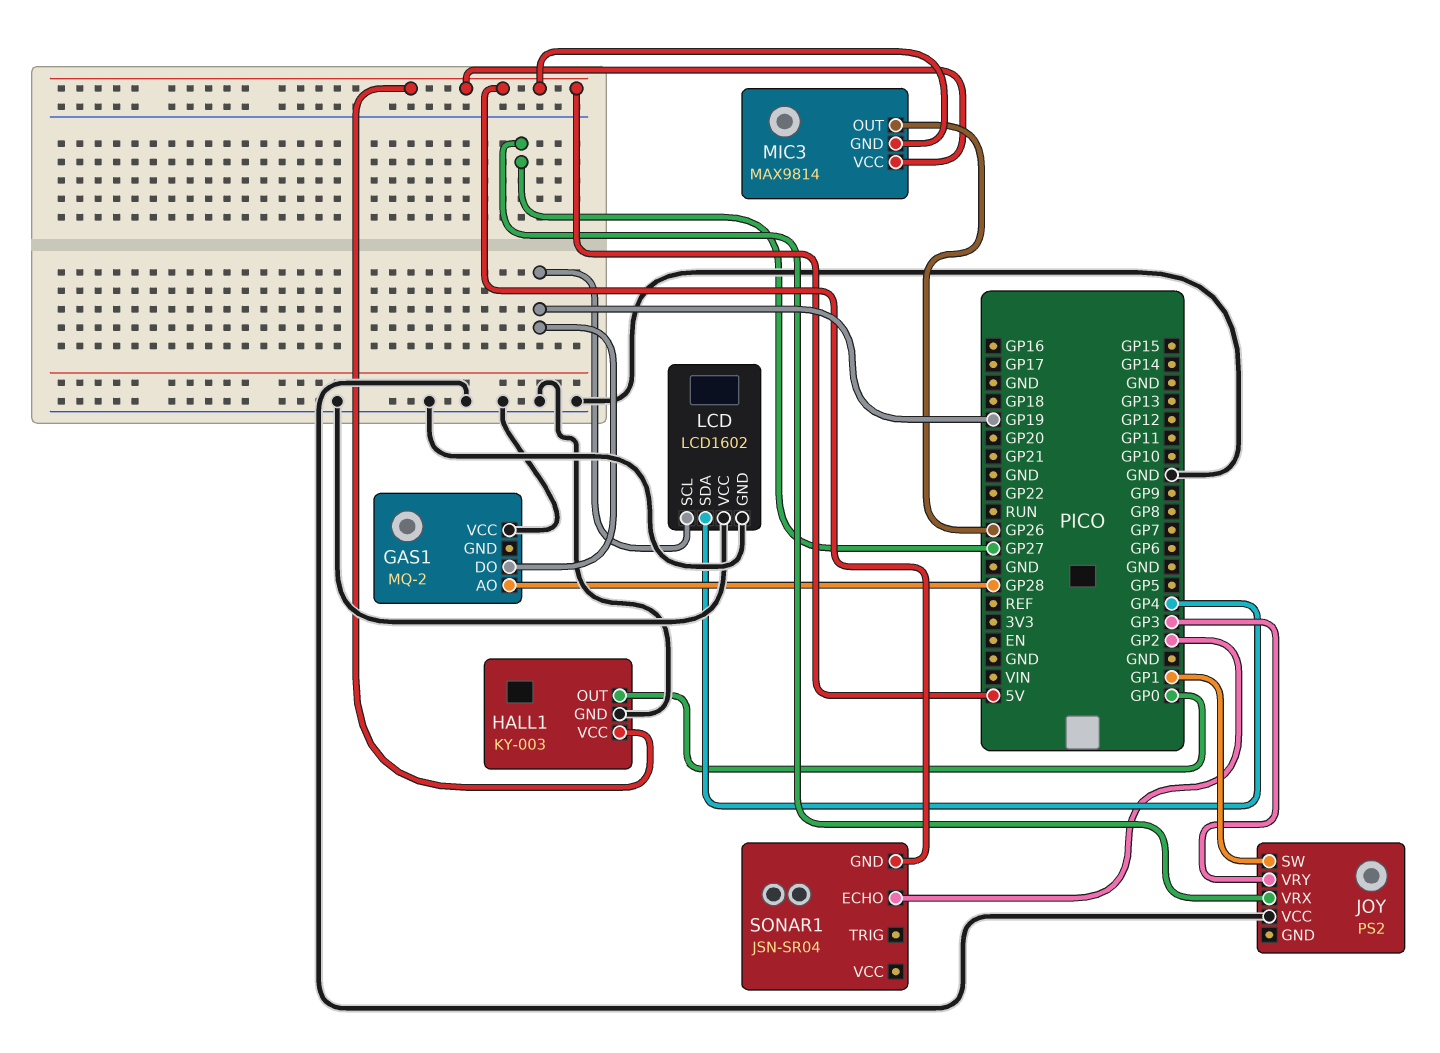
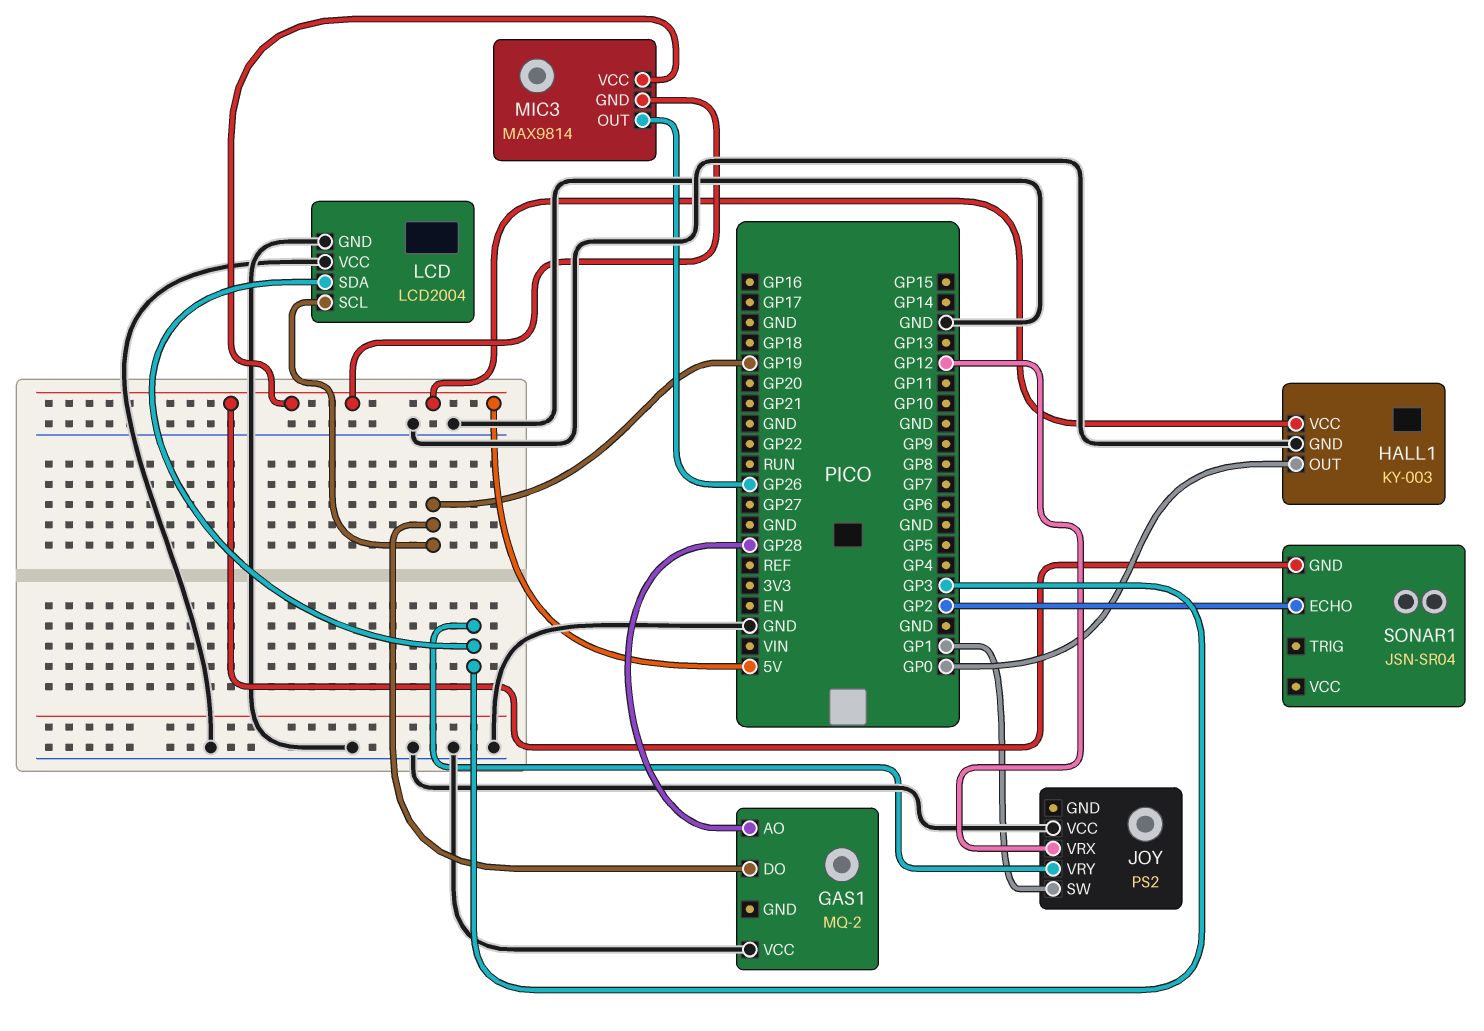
JOY pin VRX: GP27 -> GP12
LCD: LCD1602 -> LCD2004
LCD pin SDA: GP4 -> GP3

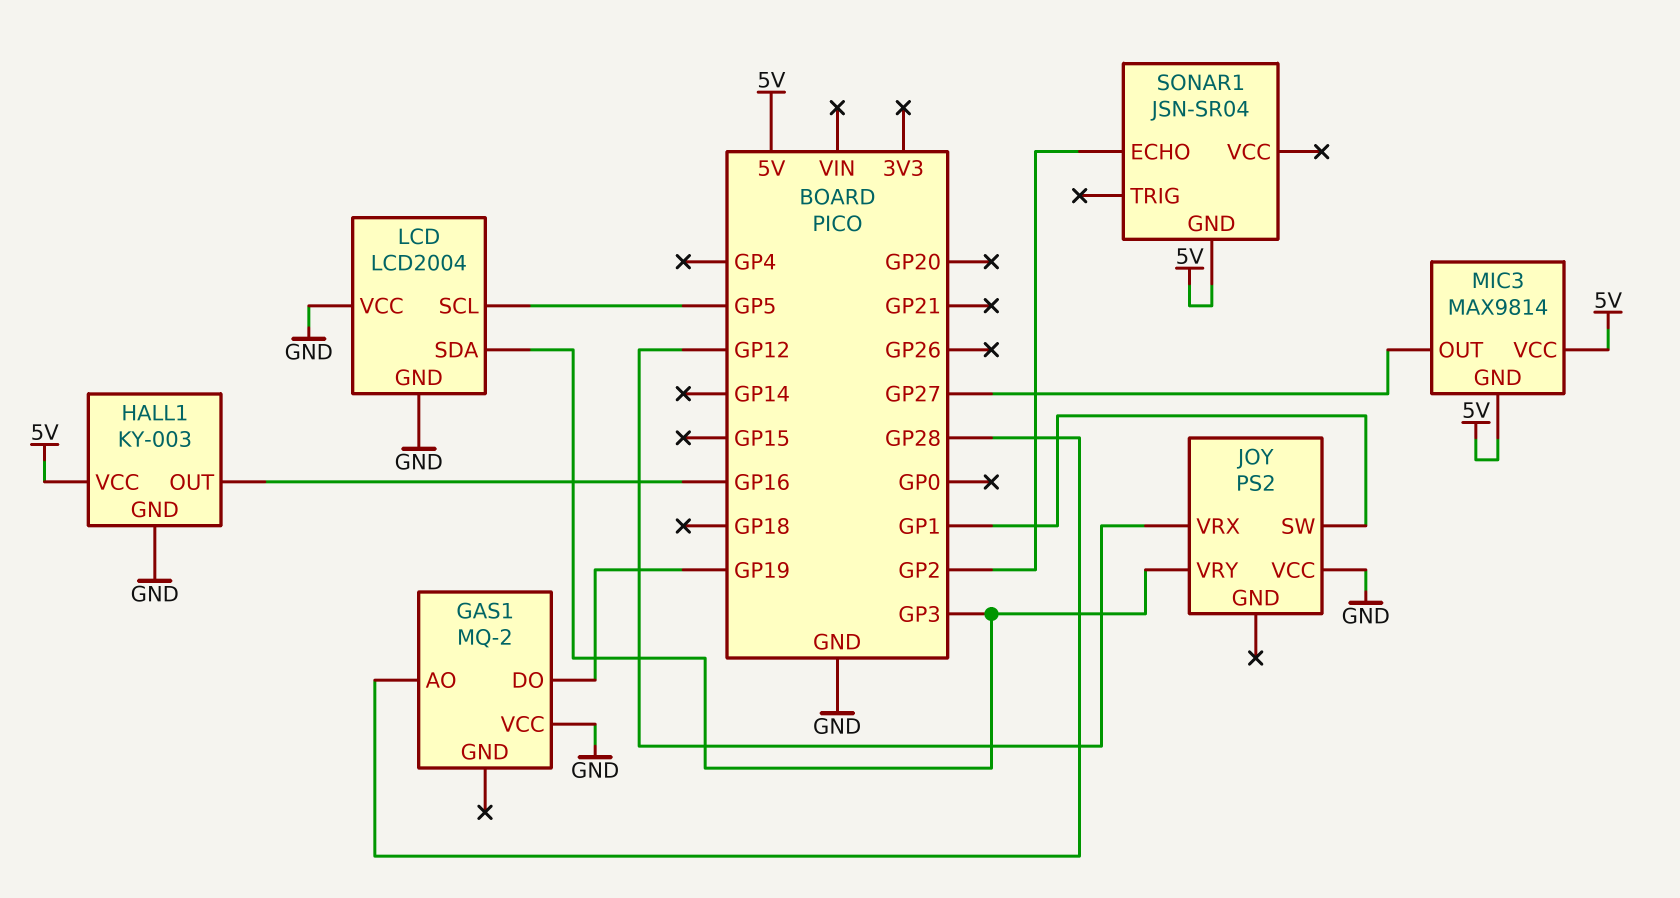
HALL1 pin OUT: GP0 -> GP16
LCD pin SCL: GP19 -> GP5
MIC3 pin OUT: GP26 -> GP27

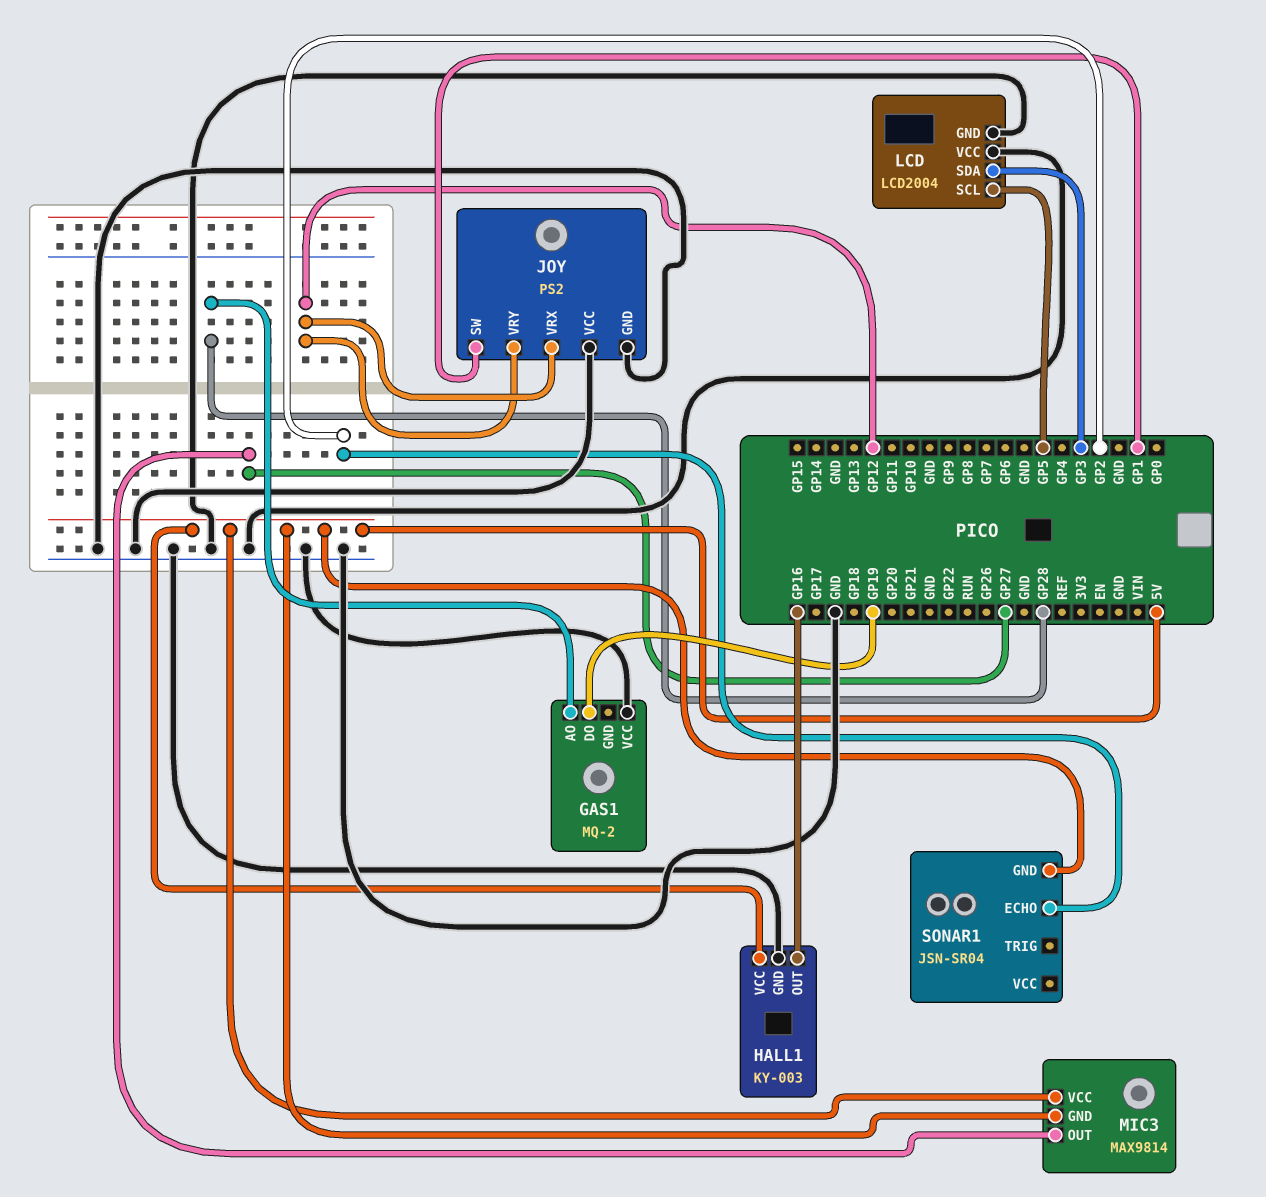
JOY pin GND: none -> GND
JOY pin VRY: GP3 -> GP12

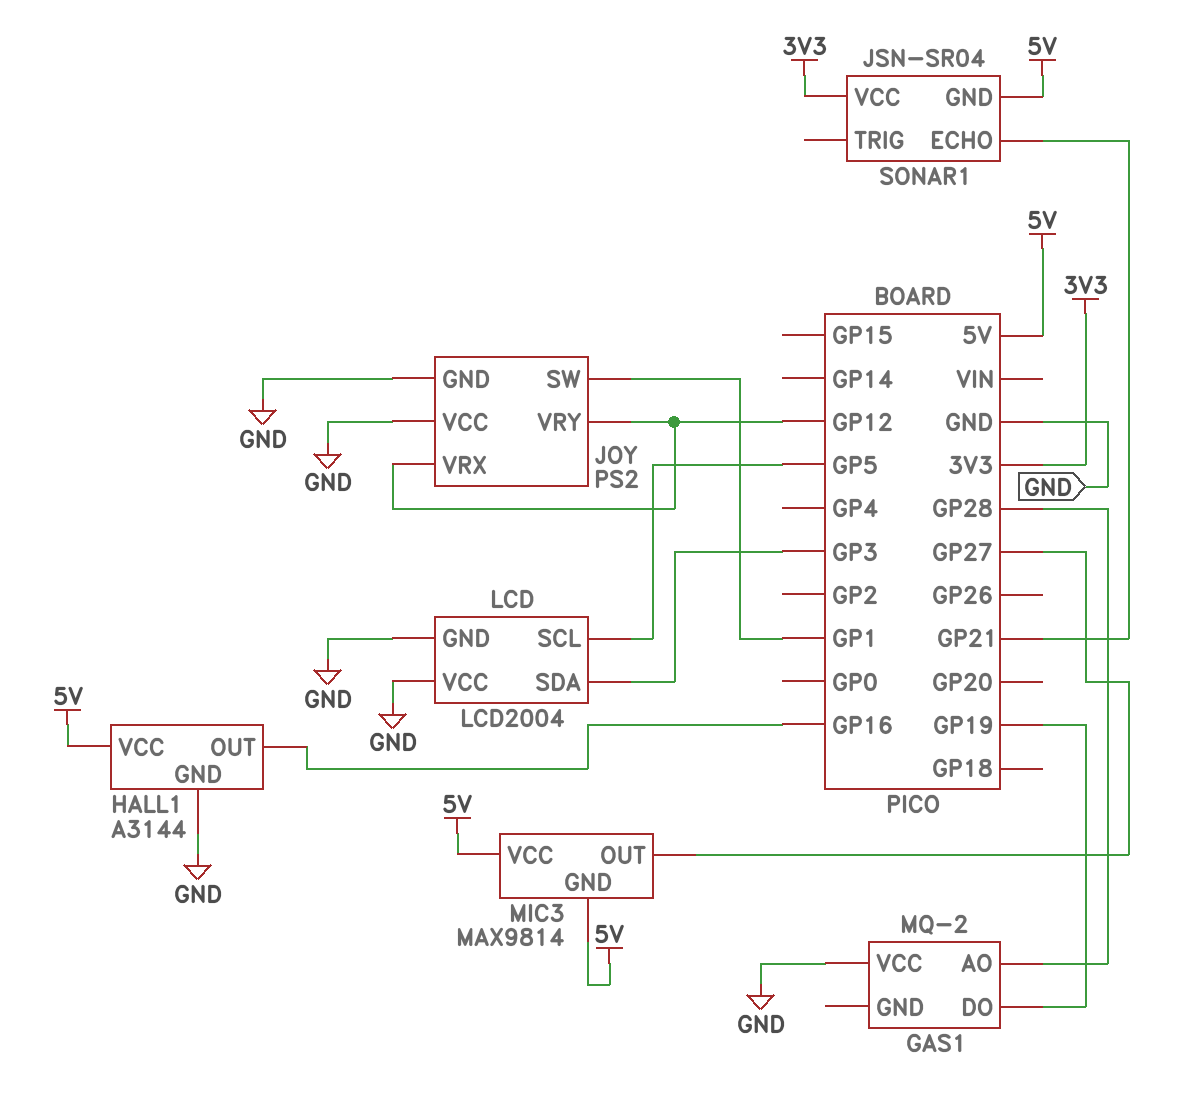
HALL1: KY-003 -> A3144
SONAR1 pin ECHO: GP2 -> GP21
SONAR1 pin VCC: none -> 3V3

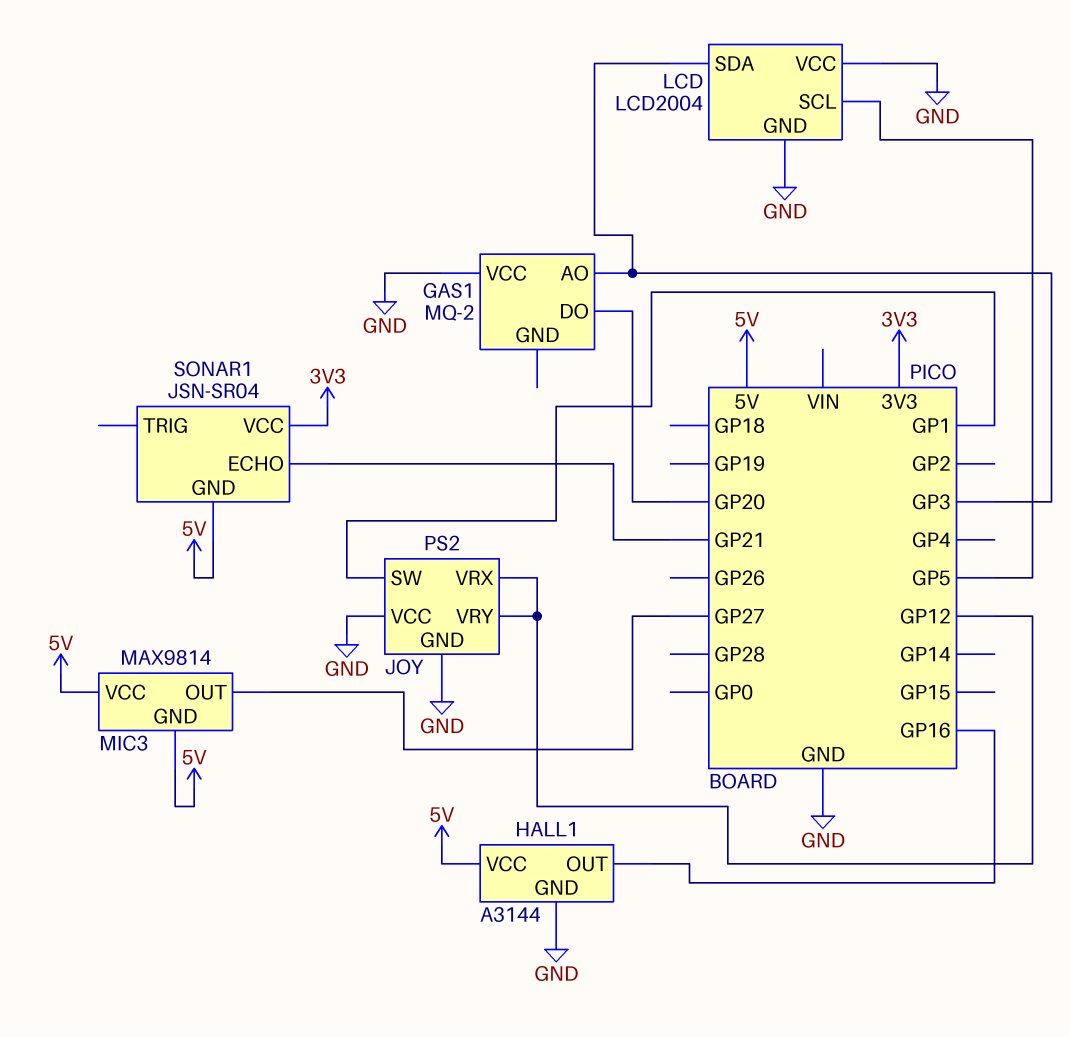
GAS1 pin AO: GP28 -> GP3
GAS1 pin DO: GP19 -> GP20

